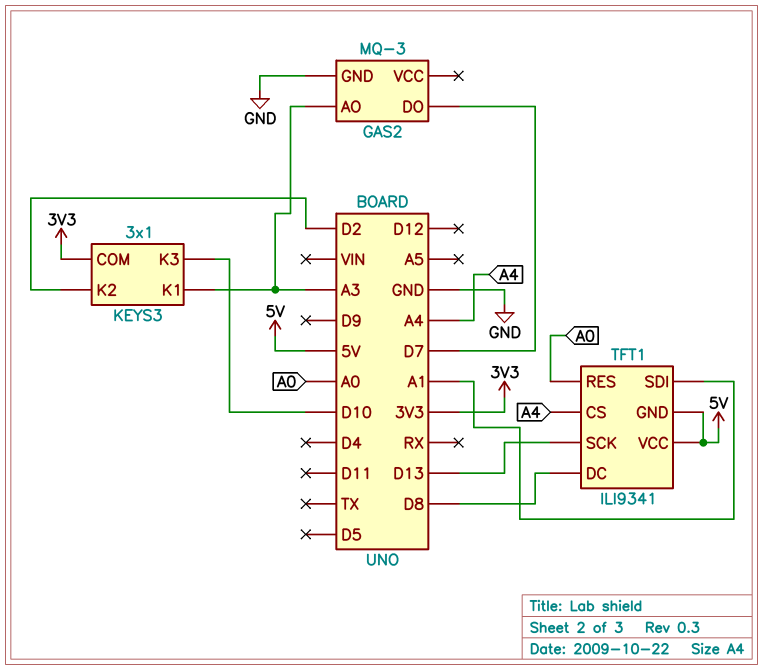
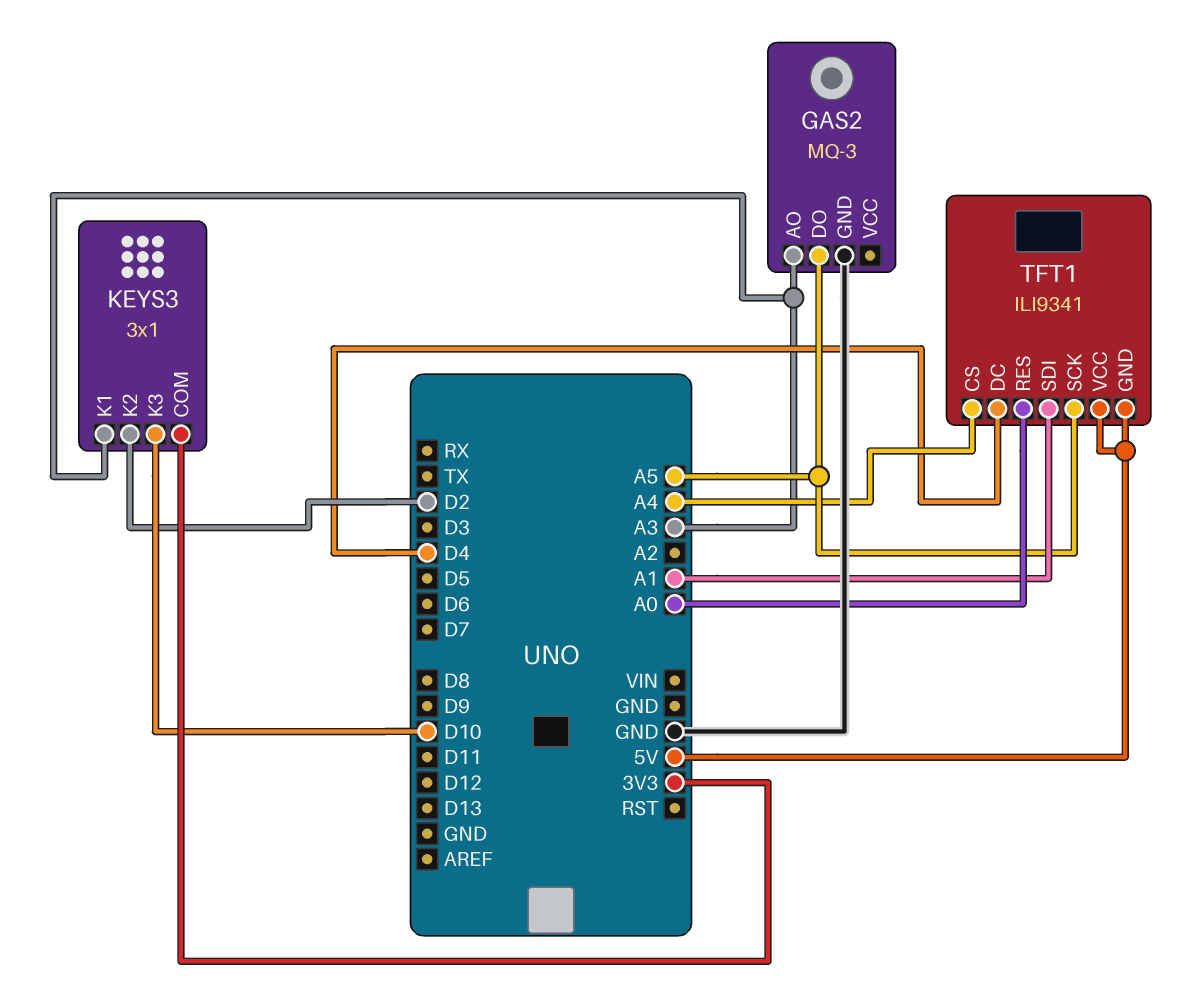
GAS2 pin DO: D7 -> A5
TFT1 pin DC: D8 -> D4
TFT1 pin SCK: D13 -> A5

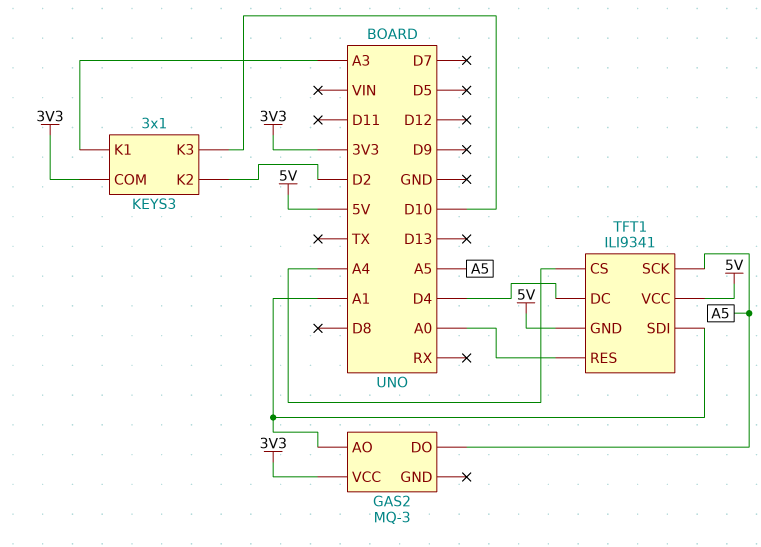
GAS2 pin AO: A3 -> A1
GAS2 pin GND: GND -> none
GAS2 pin VCC: none -> 3V3

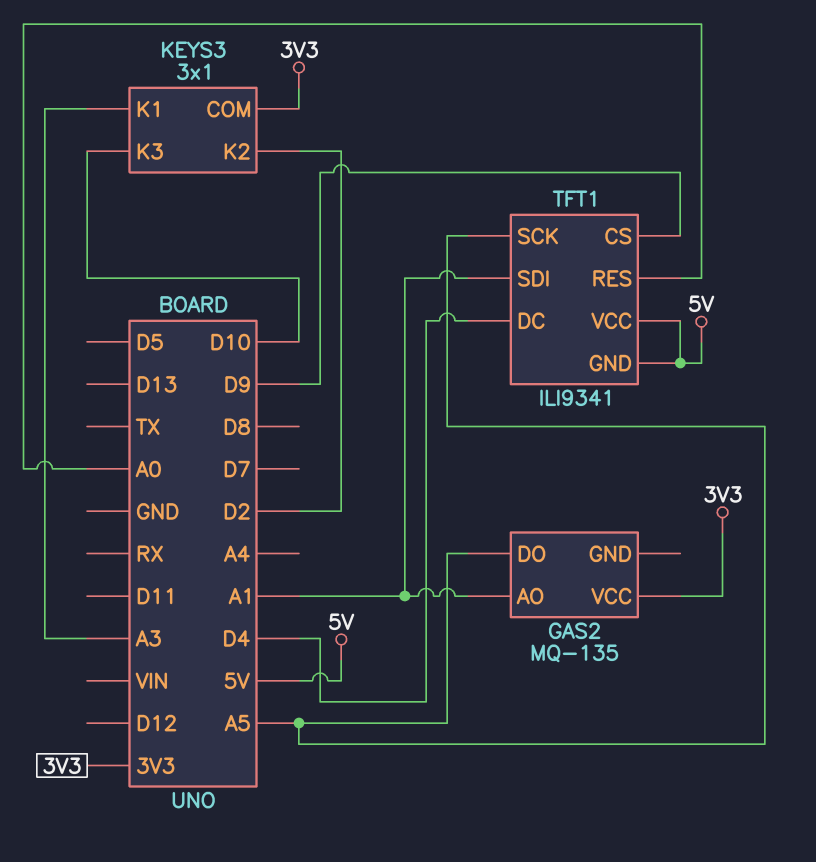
GAS2: MQ-3 -> MQ-135
TFT1 pin CS: A4 -> D9

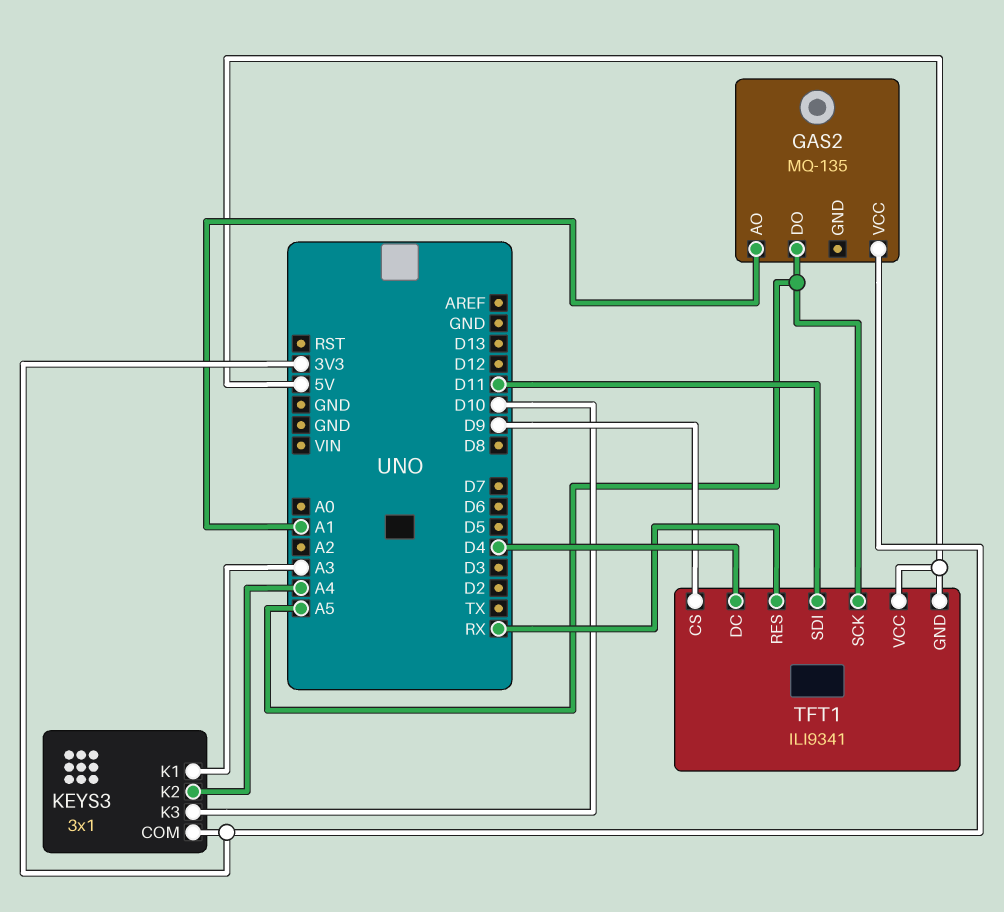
KEYS3 pin K2: D2 -> A4
TFT1 pin RES: A0 -> RX
TFT1 pin SDI: A1 -> D11

